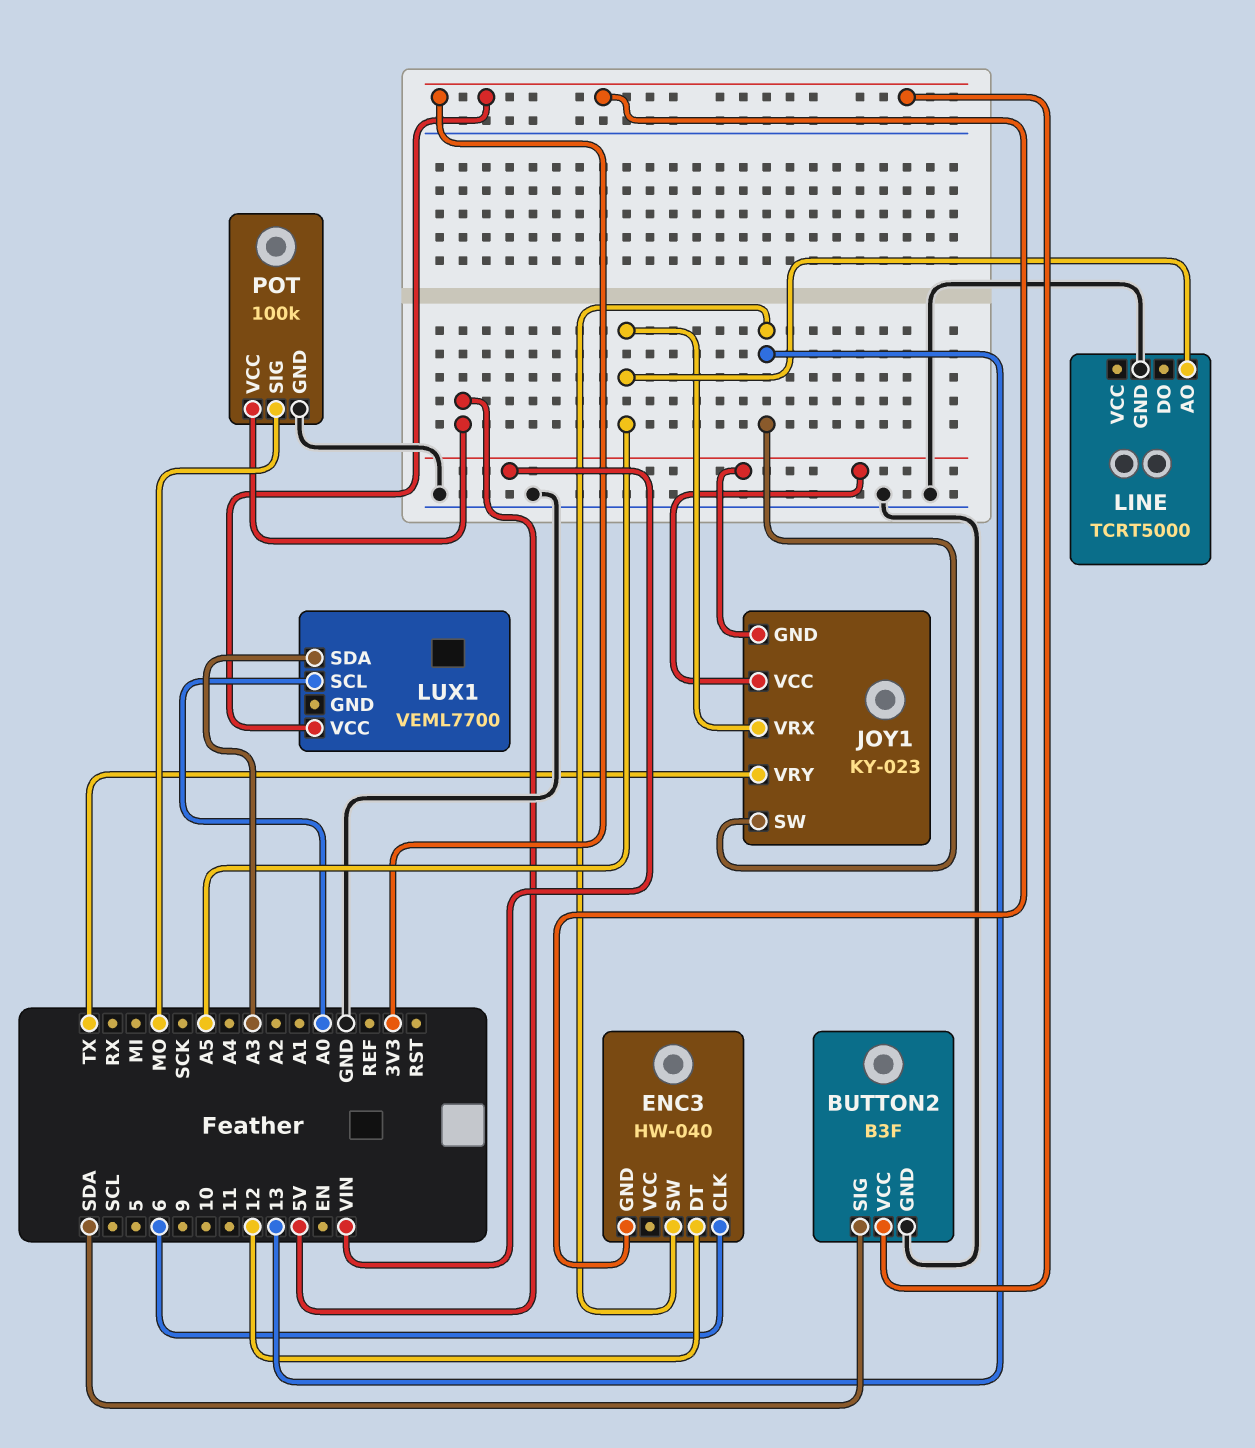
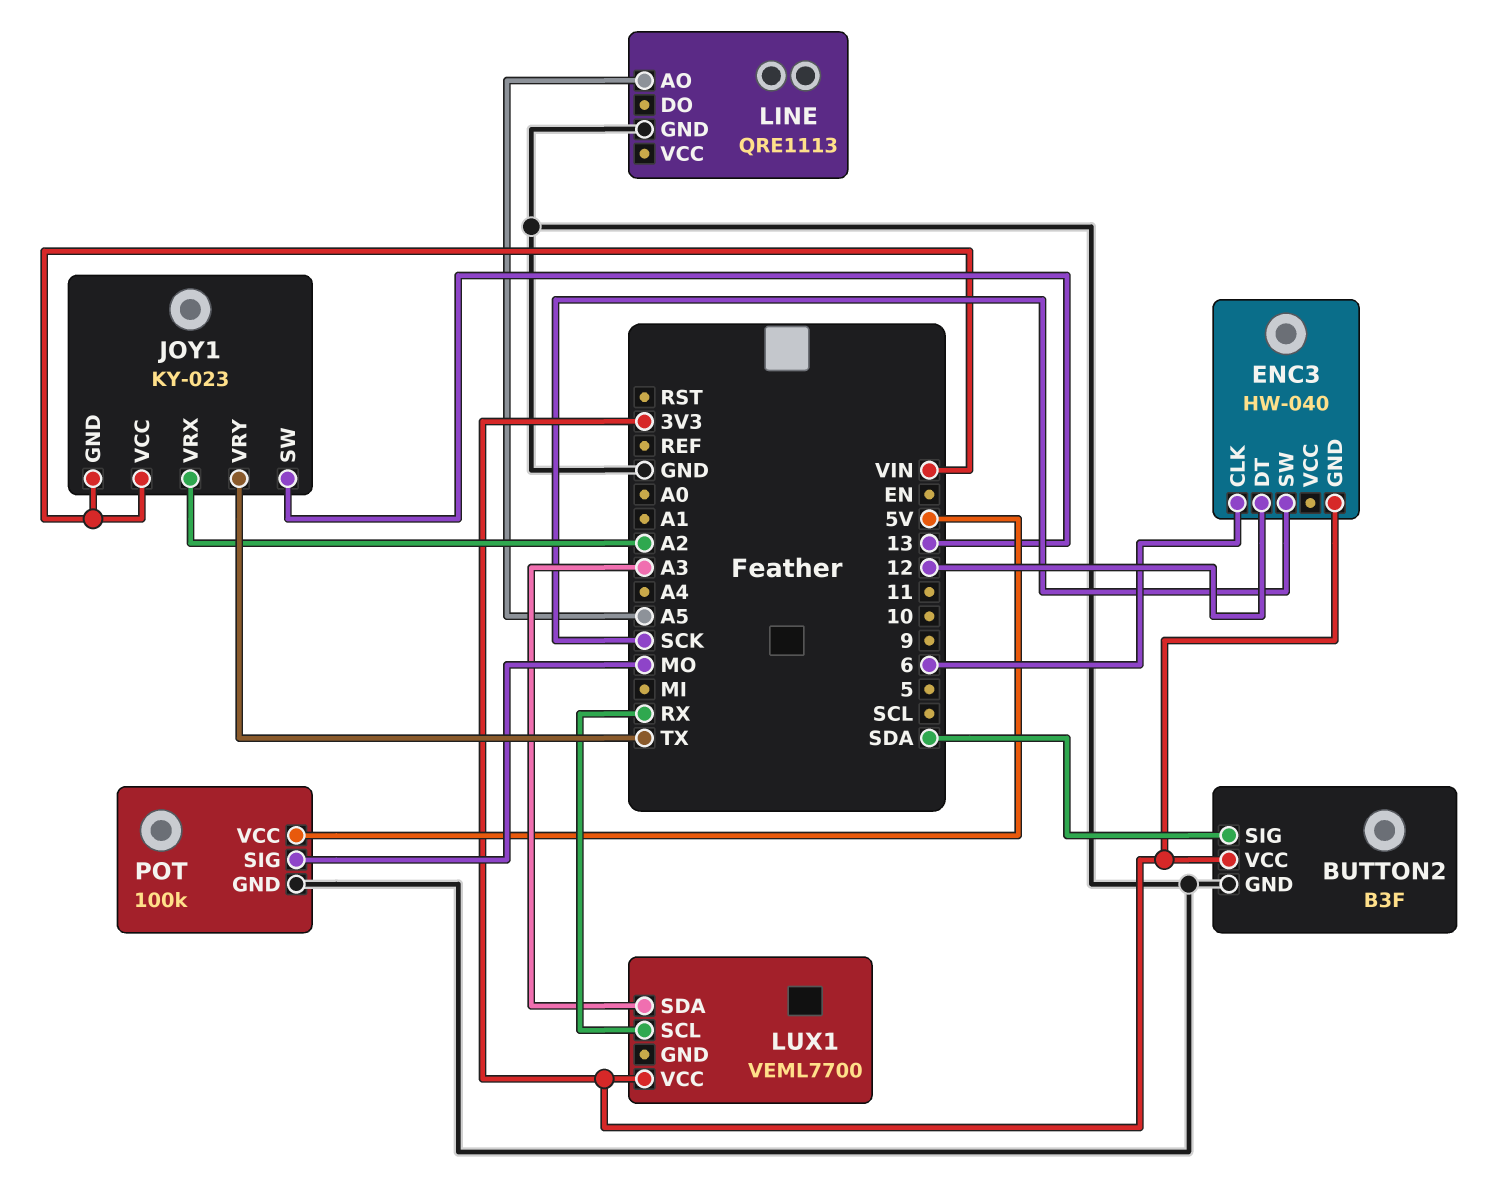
ENC3 pin SW: 13 -> SCK
JOY1 pin VRX: A5 -> A2
LINE: TCRT5000 -> QRE1113
LUX1 pin SCL: A0 -> RX

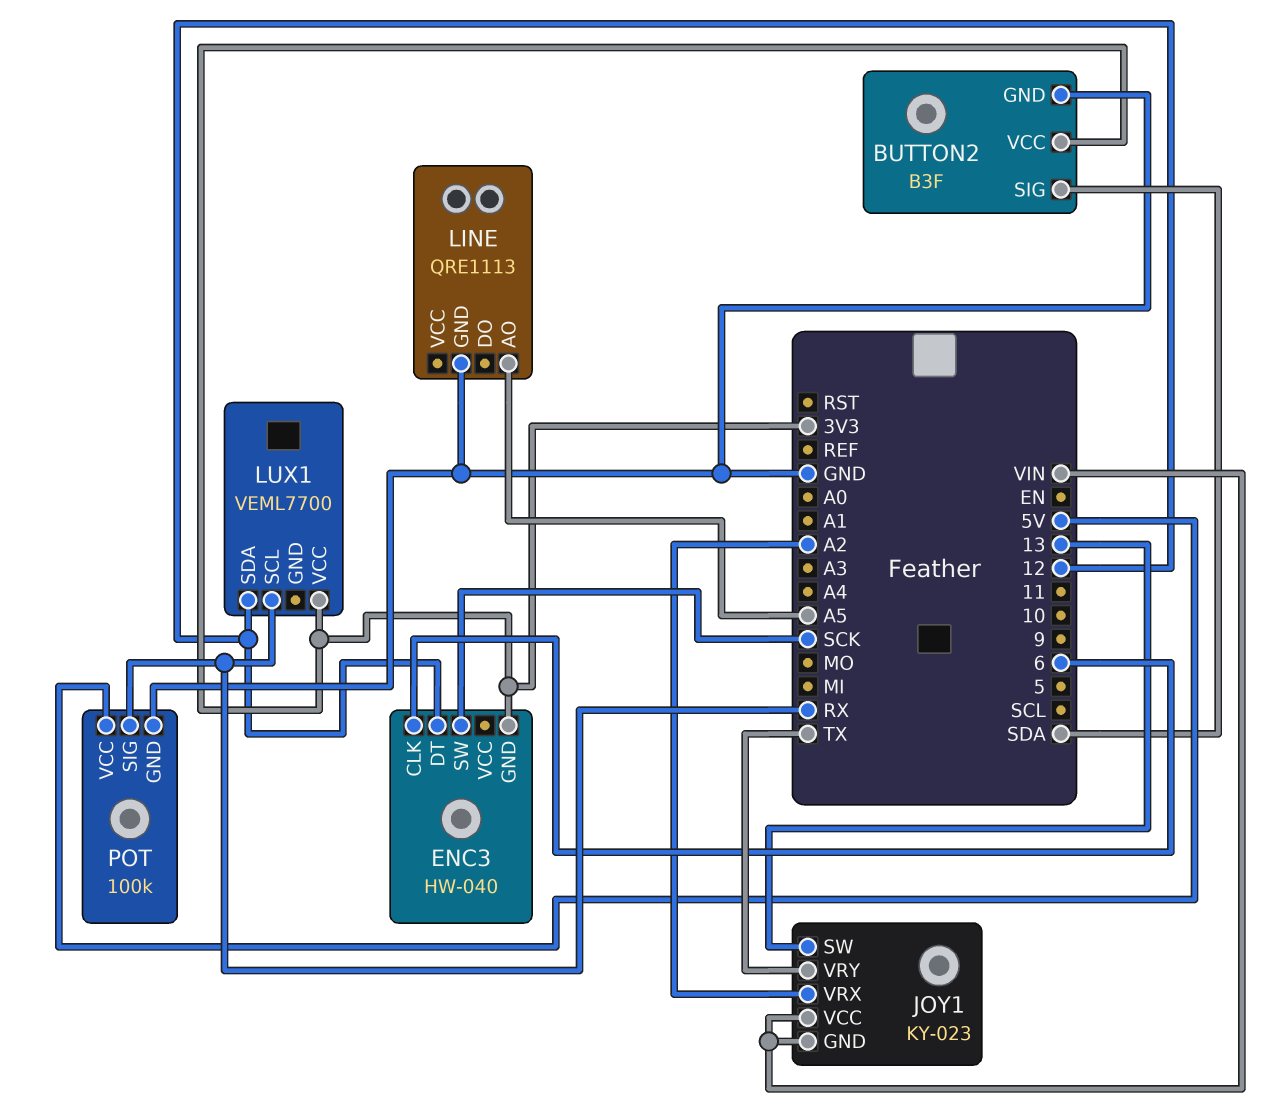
LUX1 pin SDA: A3 -> 12
POT pin SIG: MO -> RX

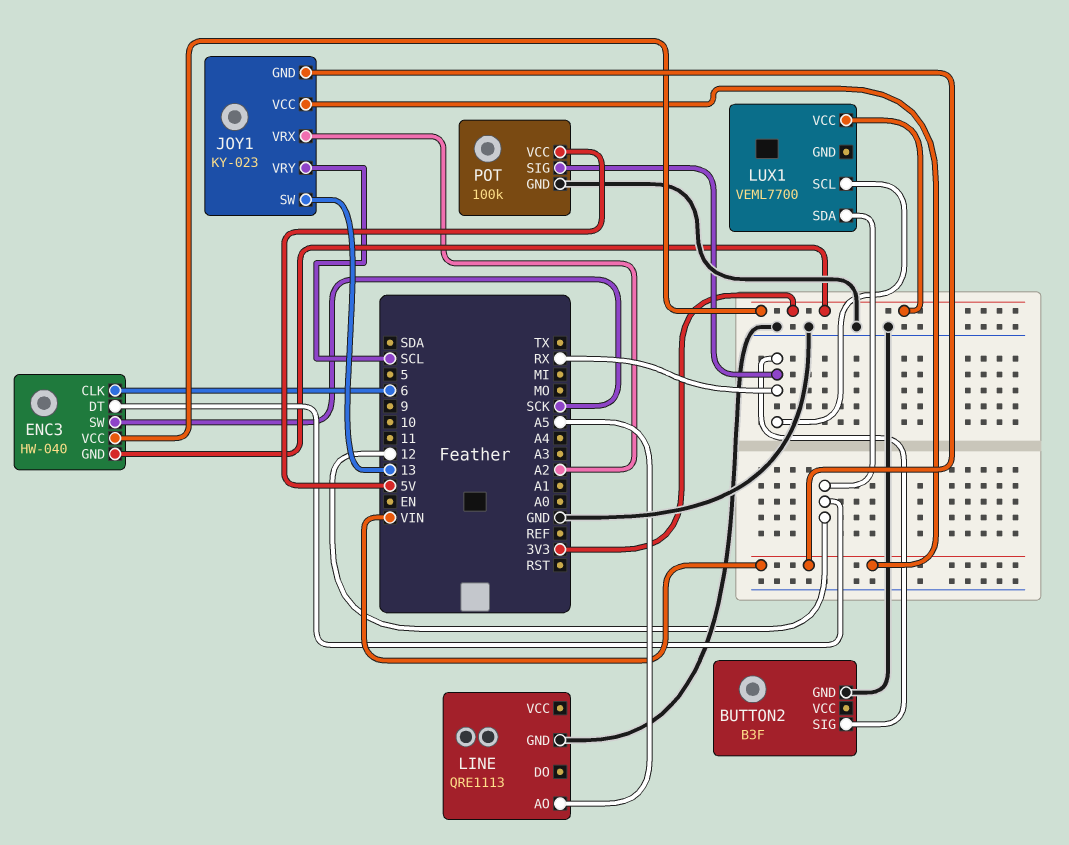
BUTTON2 pin SIG: SDA -> RX
BUTTON2 pin VCC: 3V3 -> none
ENC3 pin VCC: none -> 3V3
JOY1 pin VRY: TX -> SCL

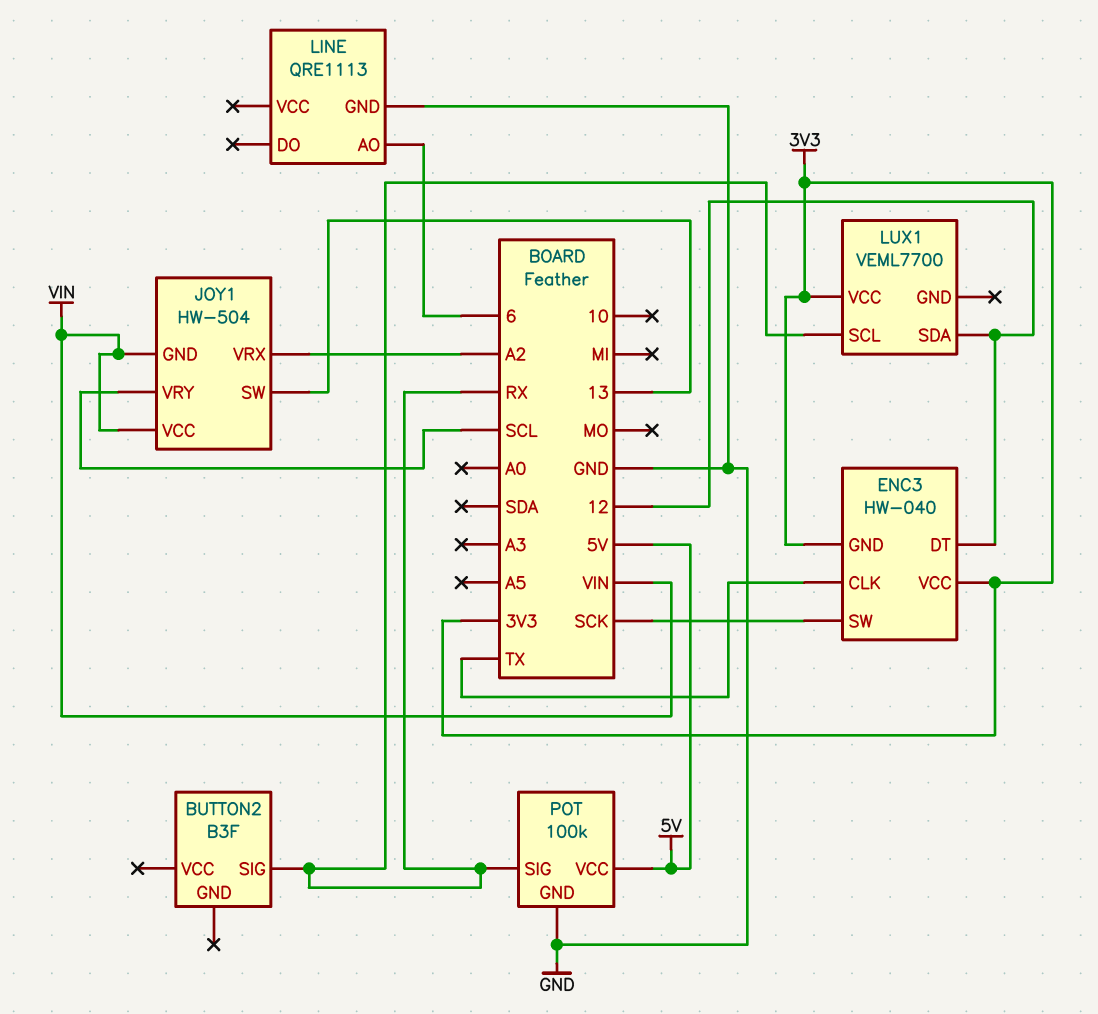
BUTTON2 pin GND: GND -> none
ENC3 pin CLK: 6 -> TX
JOY1: KY-023 -> HW-504
LINE pin AO: A5 -> 6

